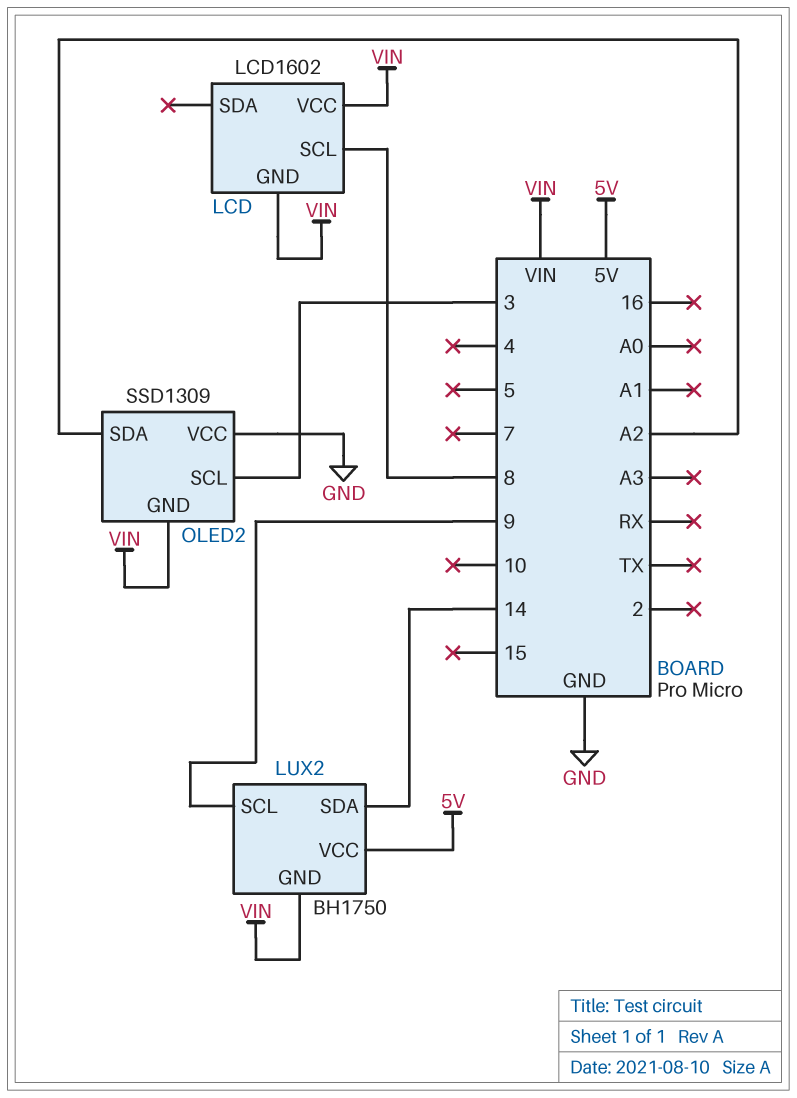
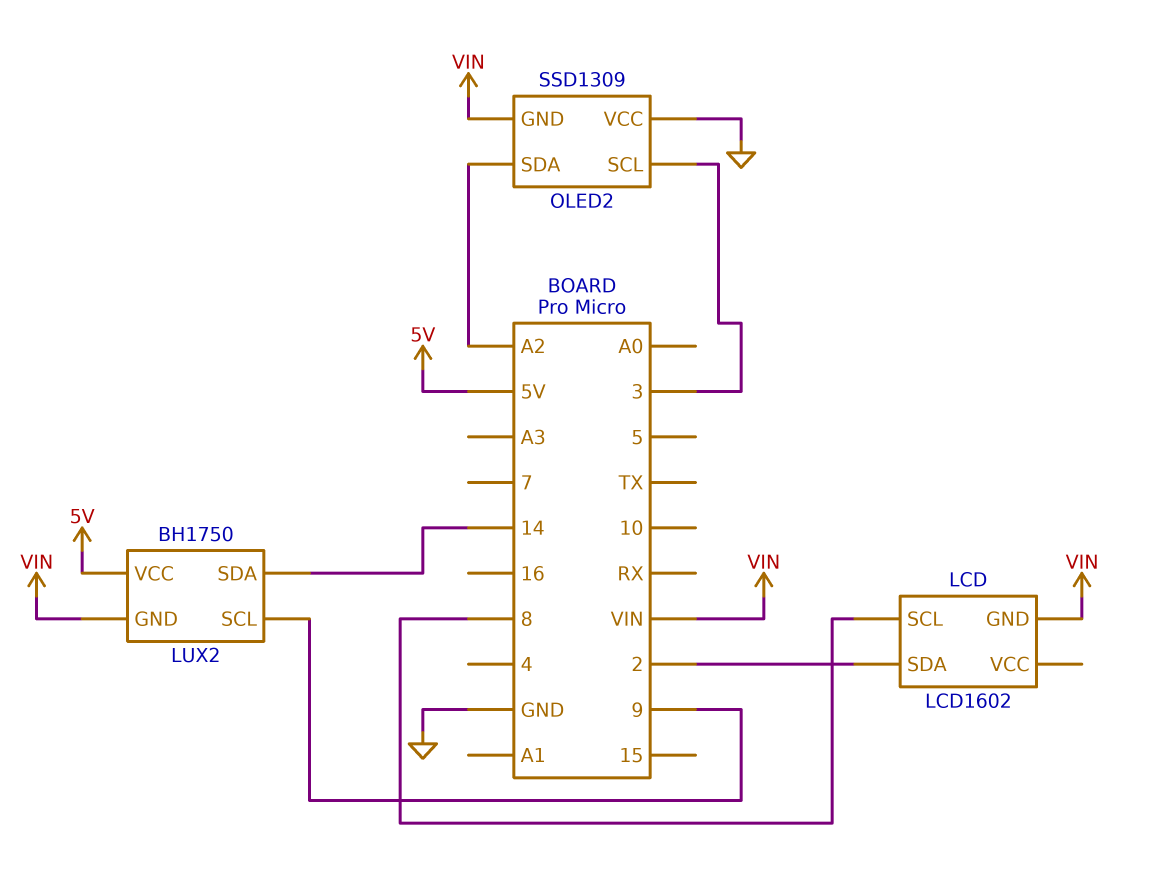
LCD pin SDA: none -> 2
LCD pin VCC: VIN -> none

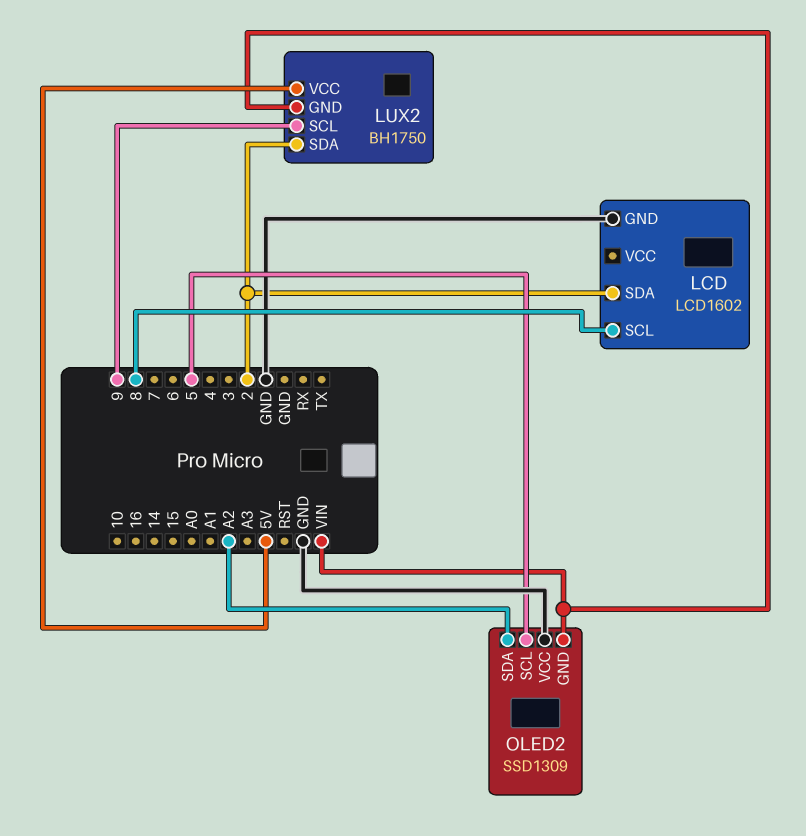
LCD pin GND: VIN -> GND
LUX2 pin SDA: 14 -> 2
OLED2 pin SCL: 3 -> 5

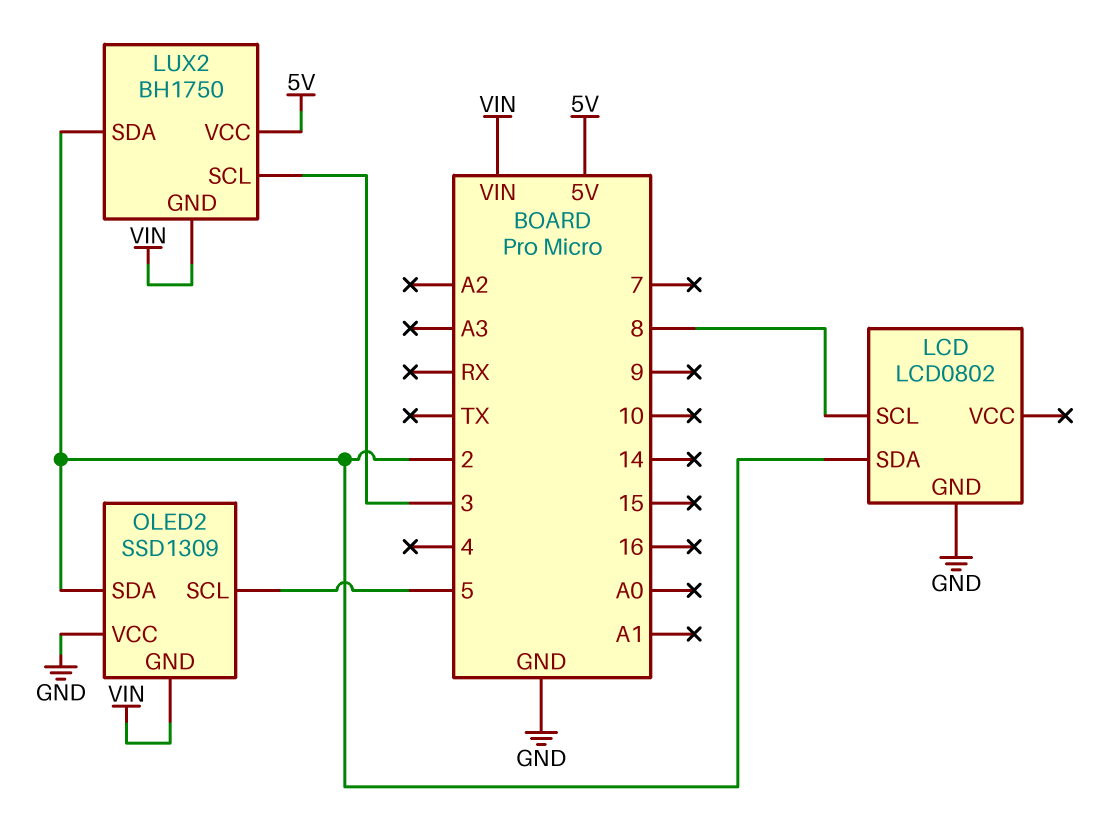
LCD: LCD1602 -> LCD0802
LUX2 pin SCL: 9 -> 3
OLED2 pin SDA: A2 -> 2

